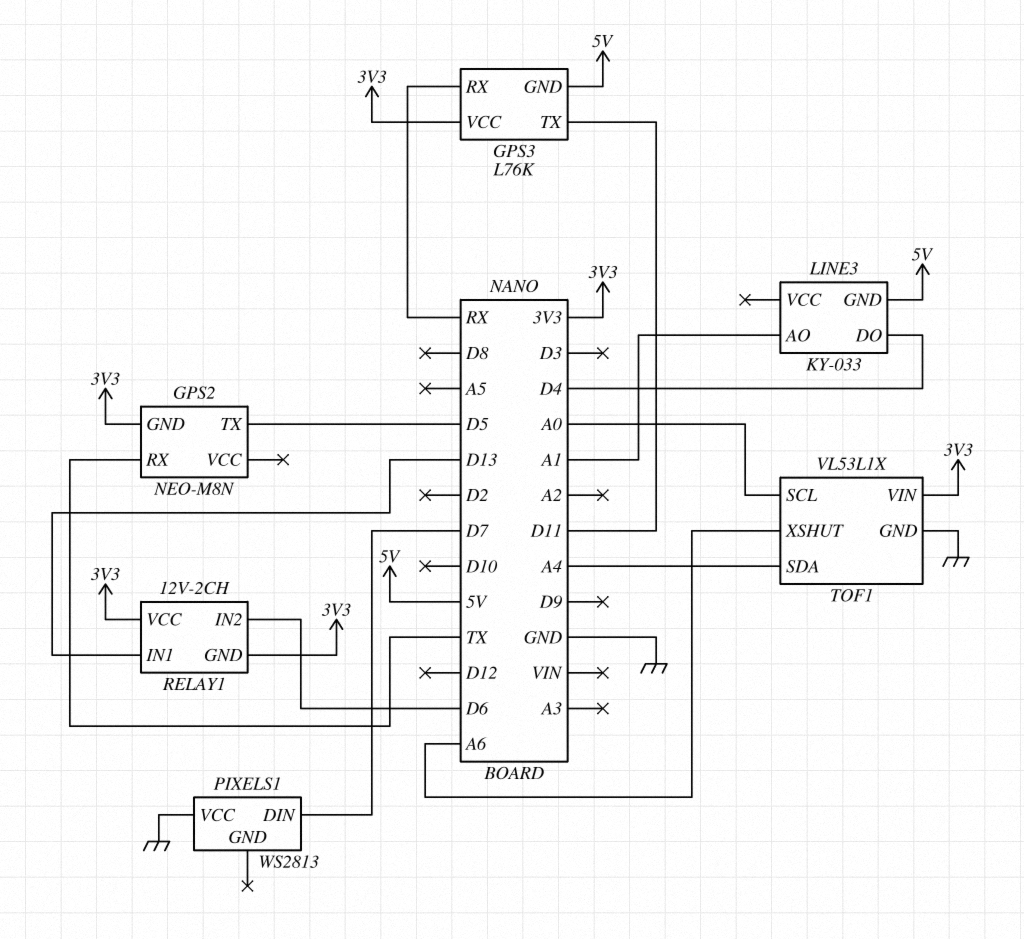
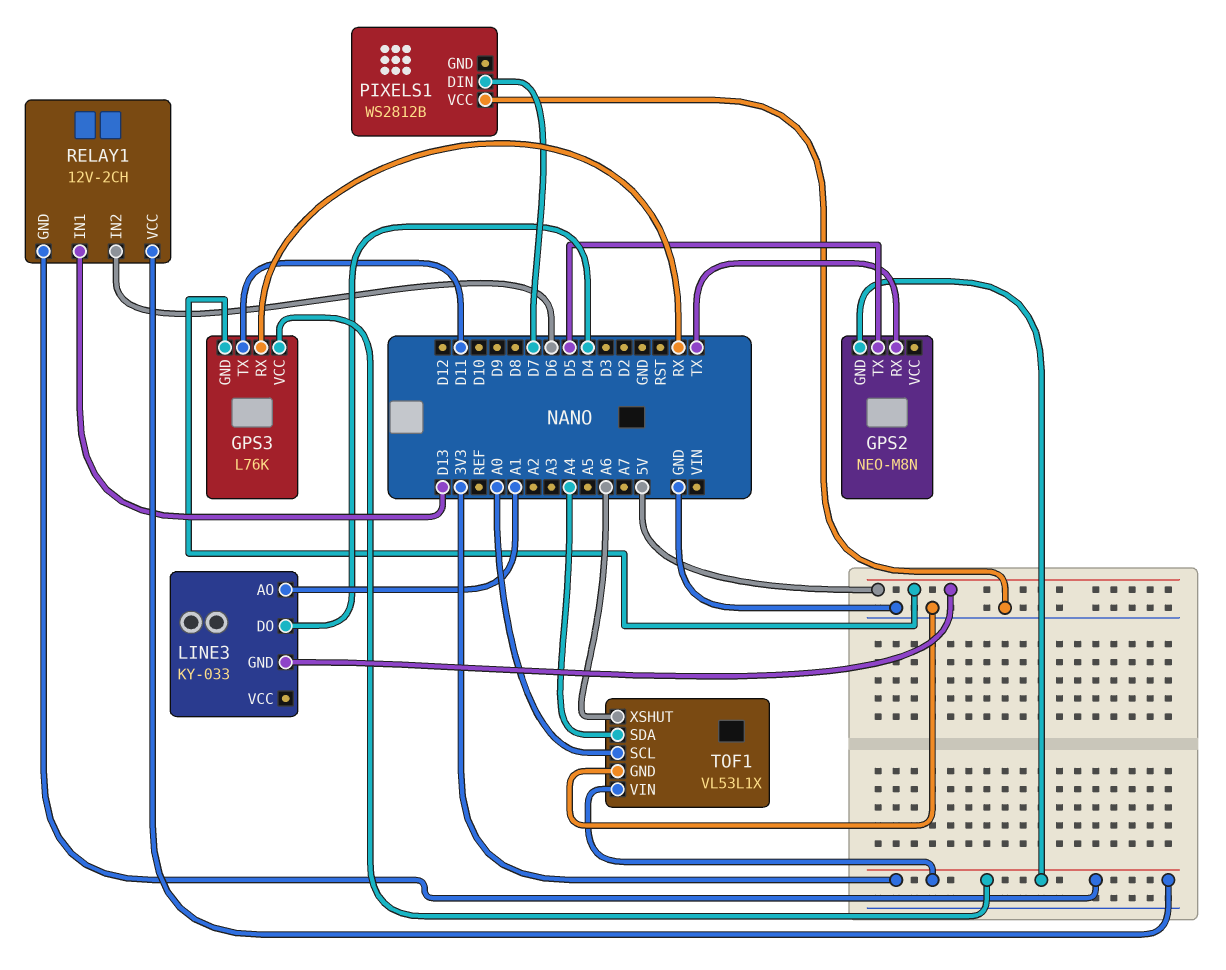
PIXELS1: WS2813 -> WS2812B

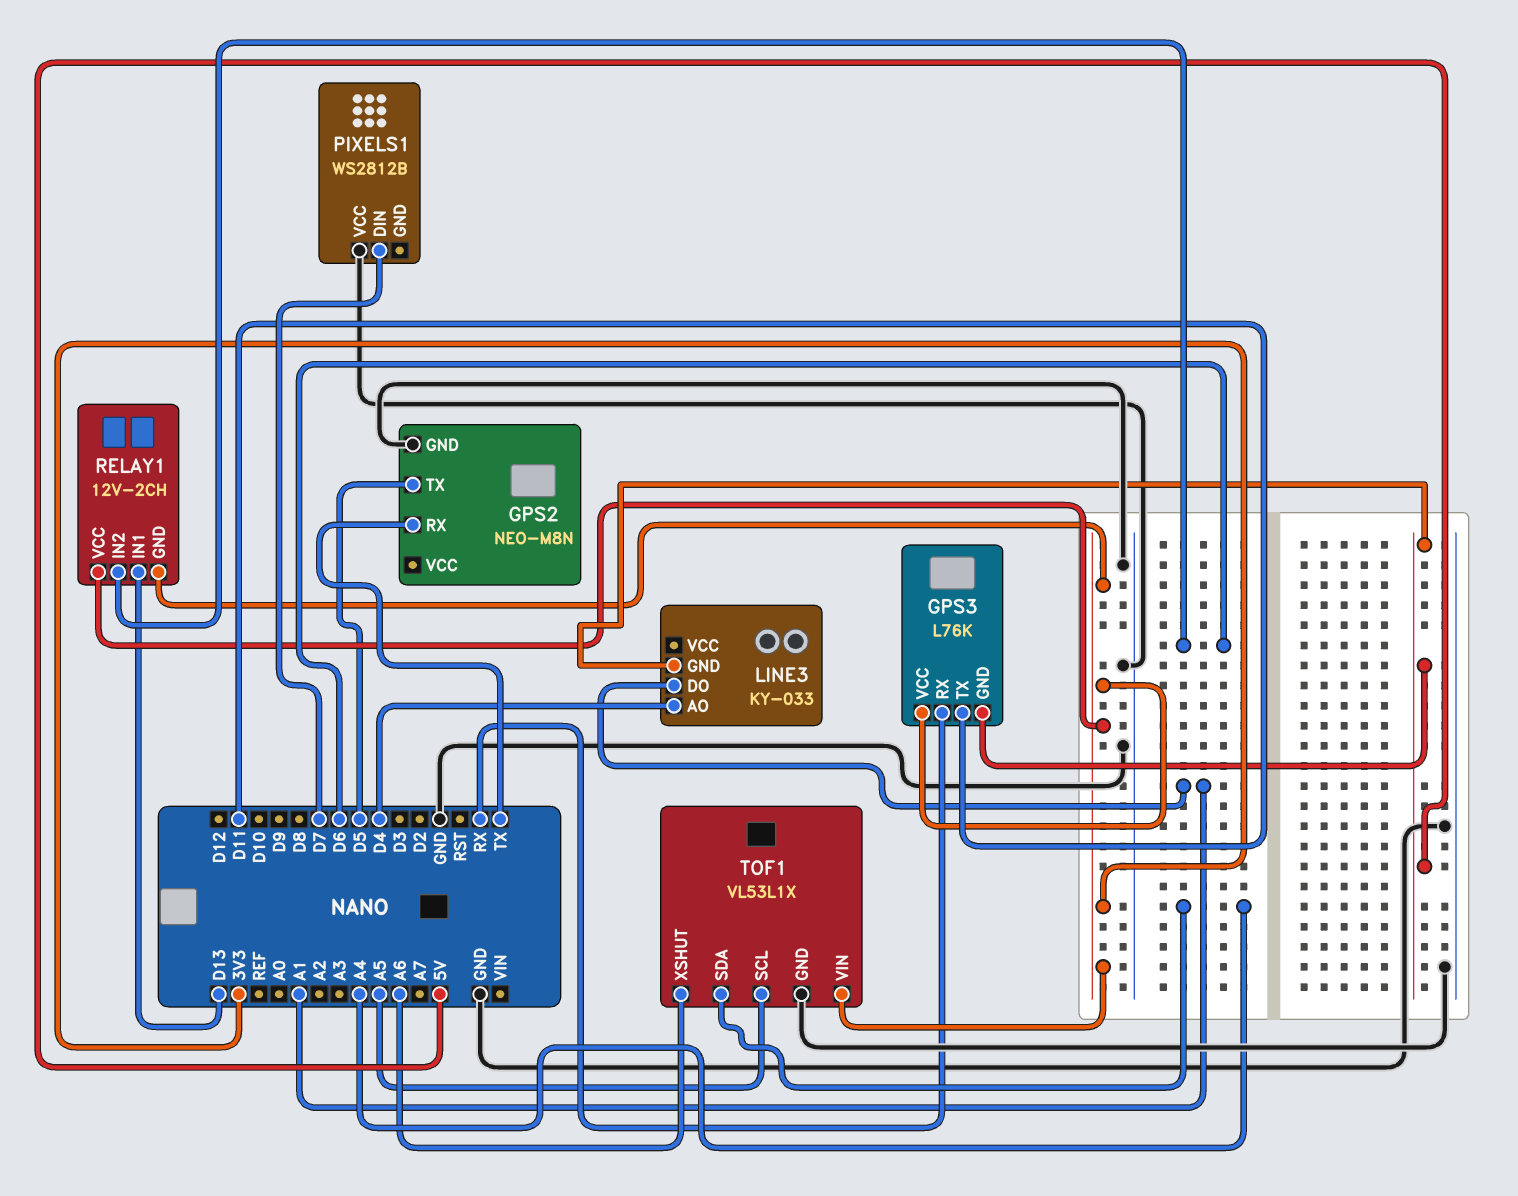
GPS2 pin GND: 3V3 -> GND
LINE3 pin AO: A1 -> D4
LINE3 pin DO: D4 -> A1
TOF1 pin SCL: A0 -> A5

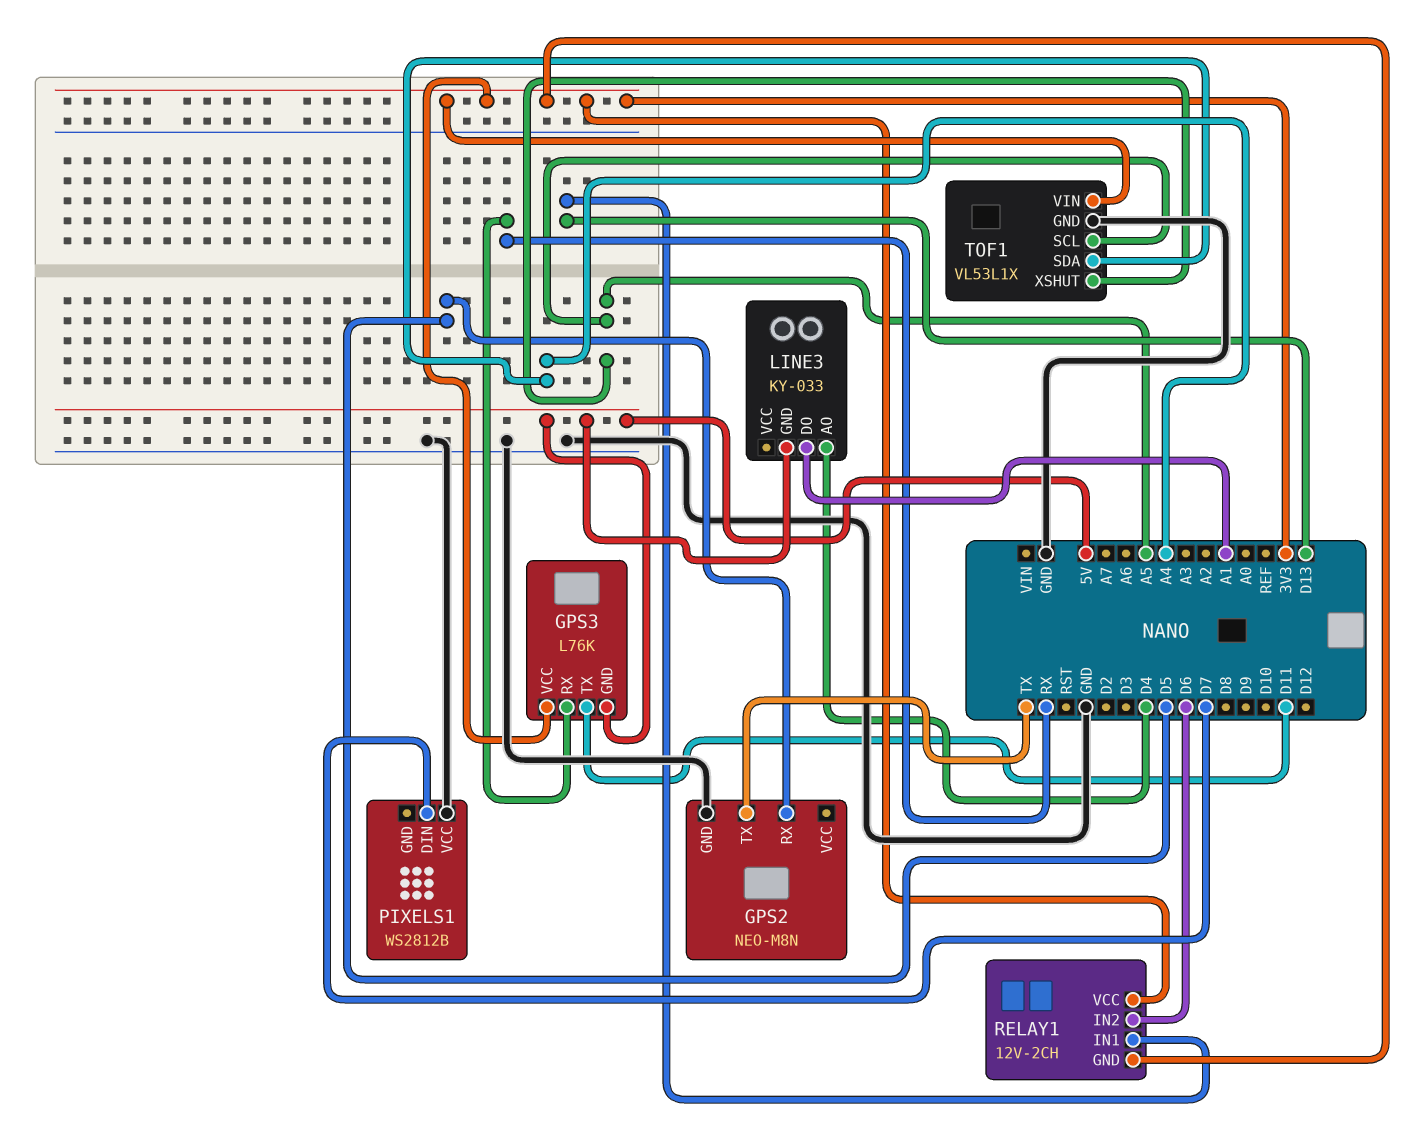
GPS2 pin RX: TX -> D5
GPS2 pin TX: D5 -> TX
TOF1 pin XSHUT: A6 -> A5

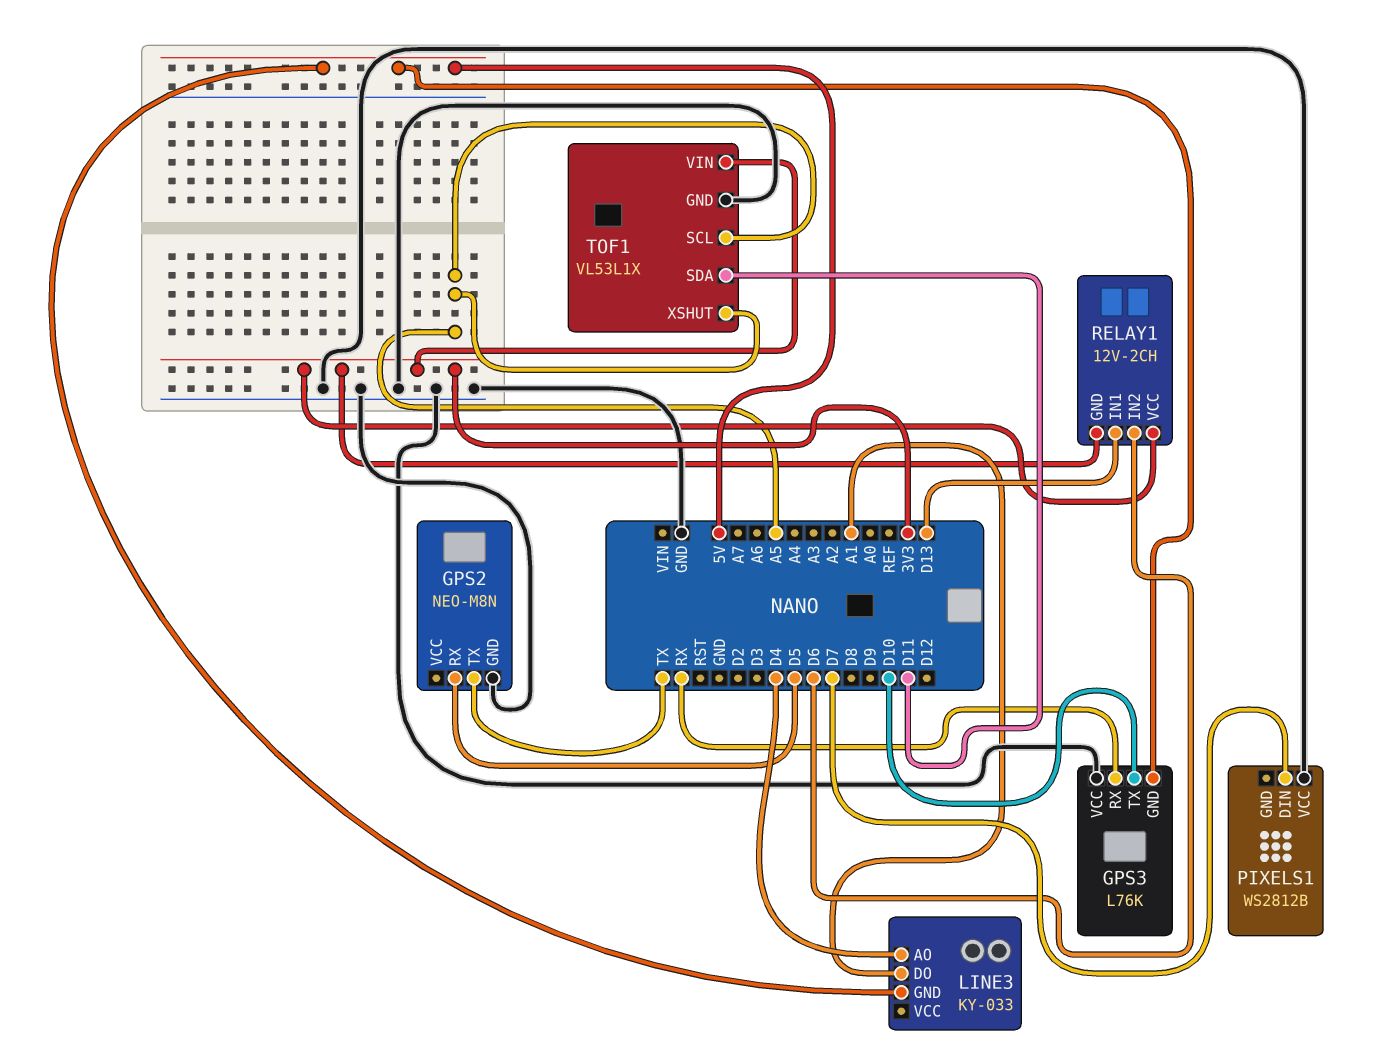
GPS3 pin TX: D11 -> D10
GPS3 pin VCC: 3V3 -> GND
TOF1 pin SDA: A4 -> D11

